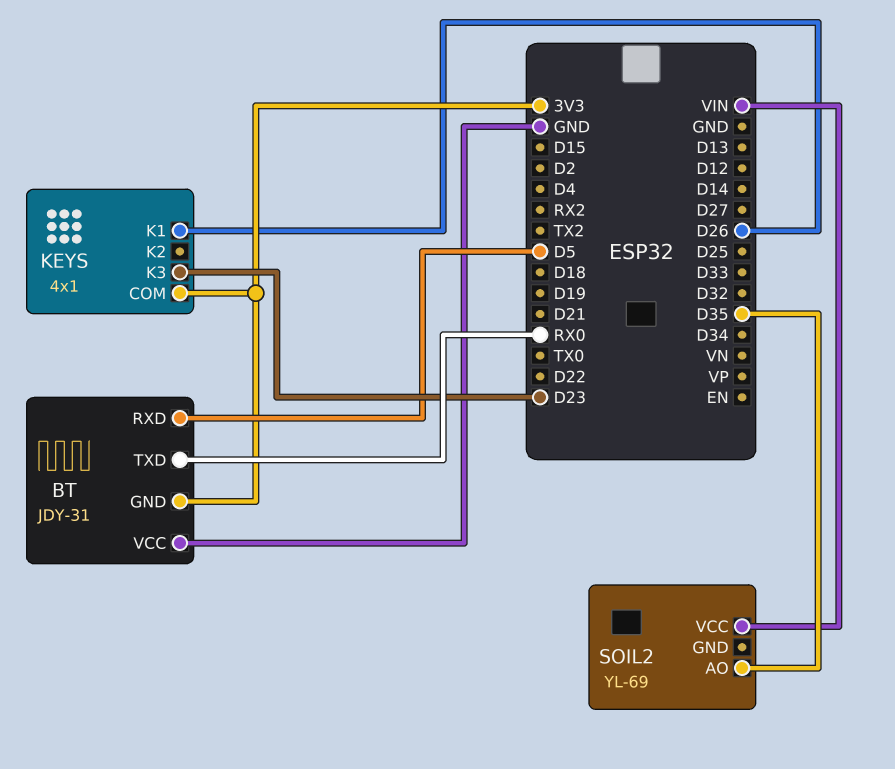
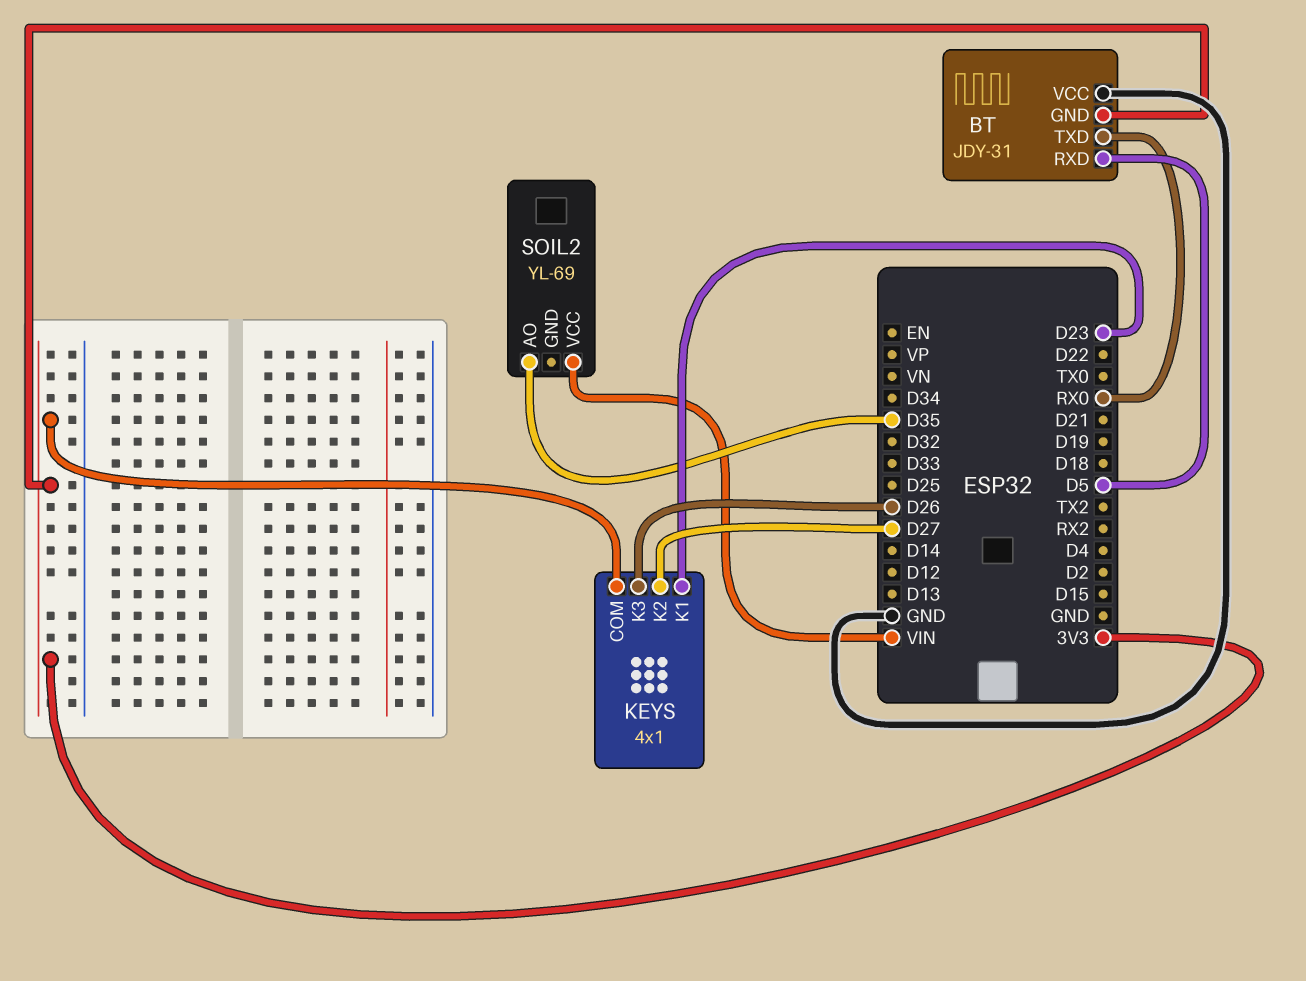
KEYS pin K1: D26 -> D23
KEYS pin K2: none -> D27
KEYS pin K3: D23 -> D26

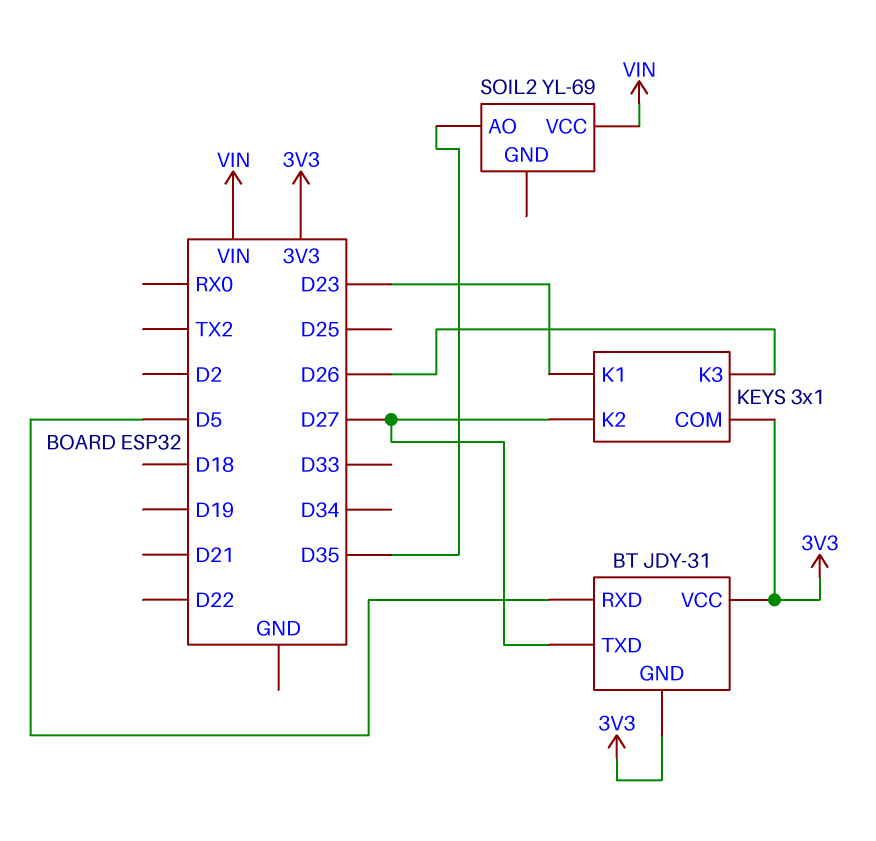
BT pin TXD: RX0 -> D27
BT pin VCC: GND -> 3V3
KEYS: 4x1 -> 3x1

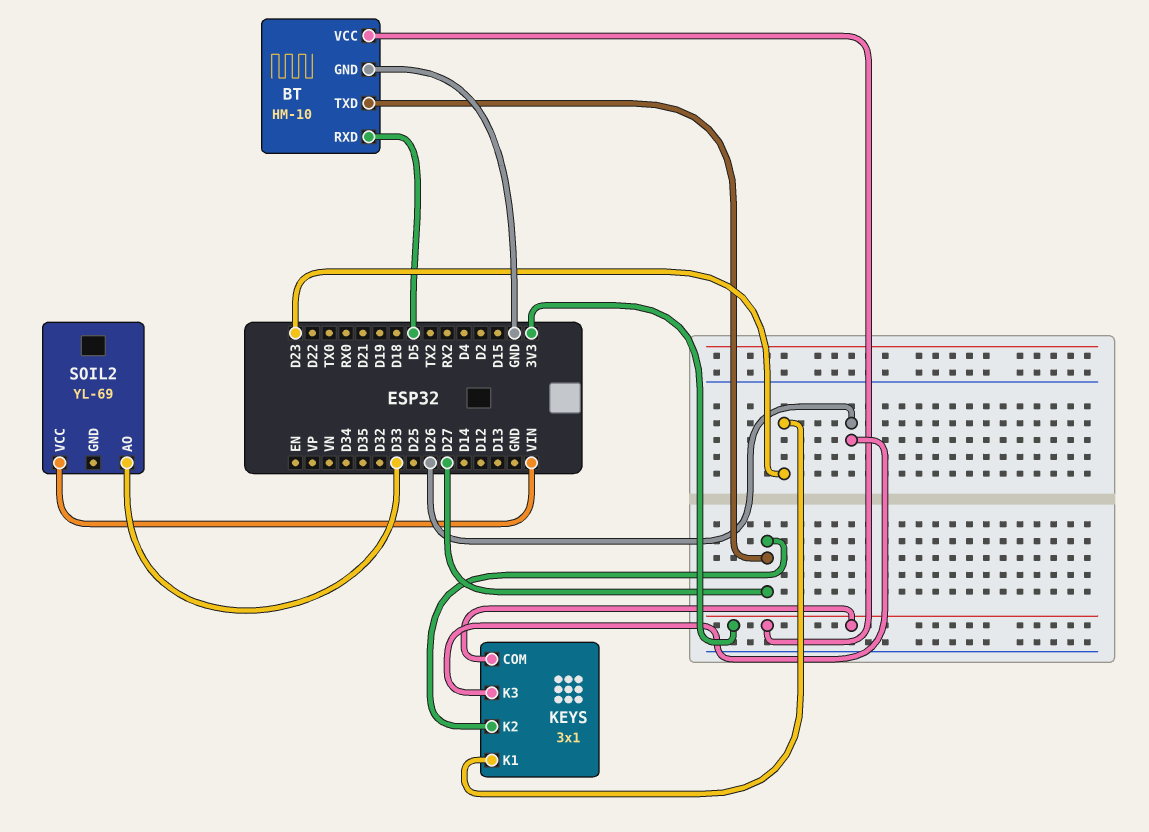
BT: JDY-31 -> HM-10
BT pin GND: 3V3 -> GND
SOIL2 pin AO: D35 -> D33

